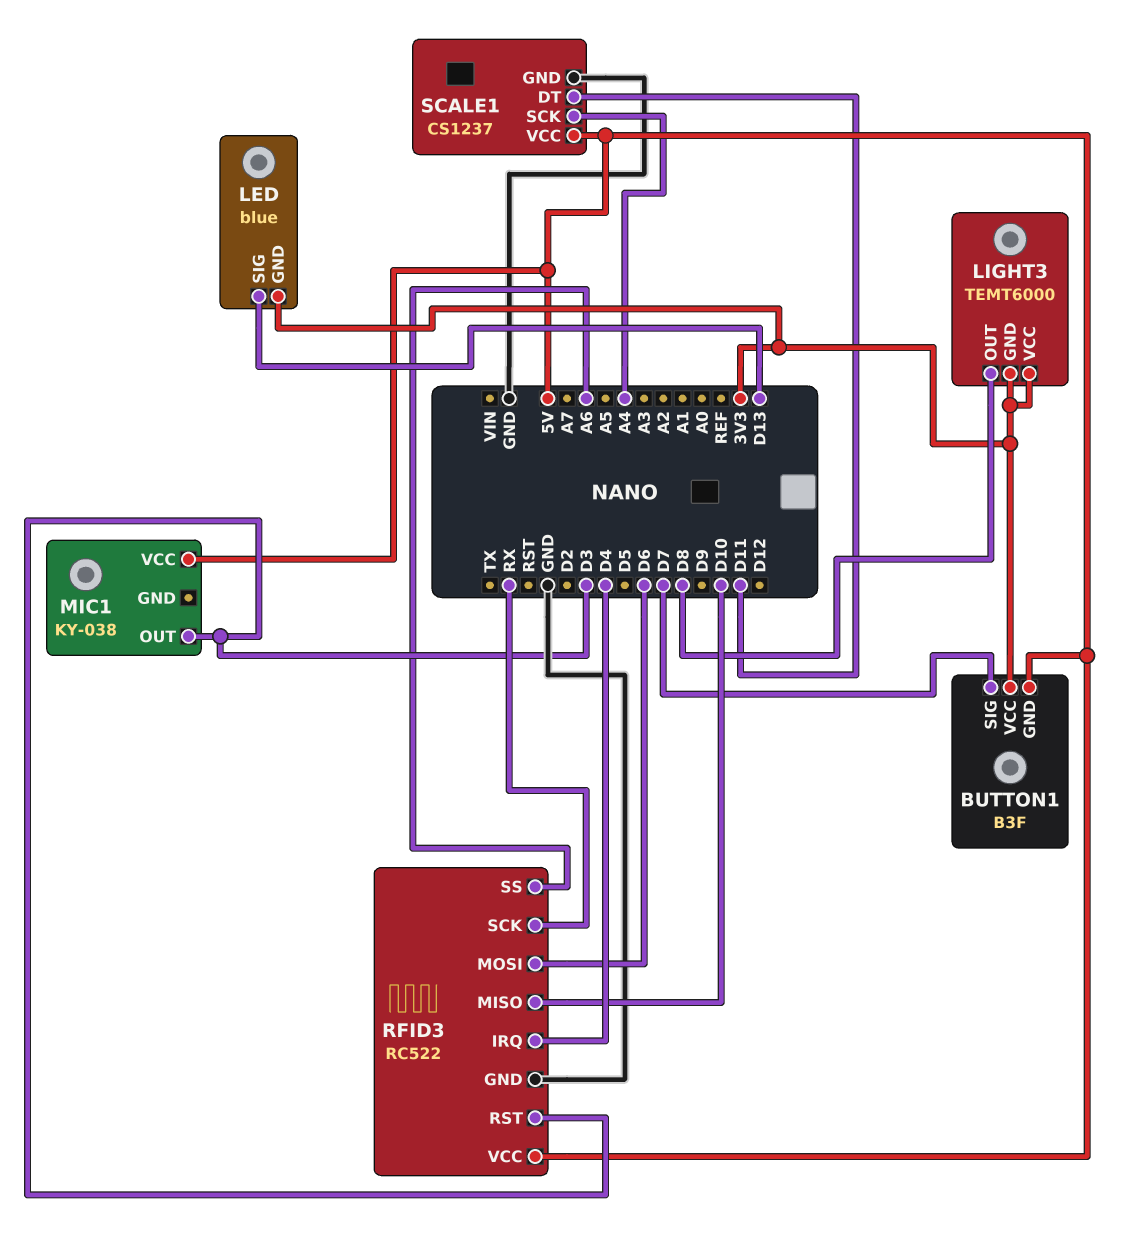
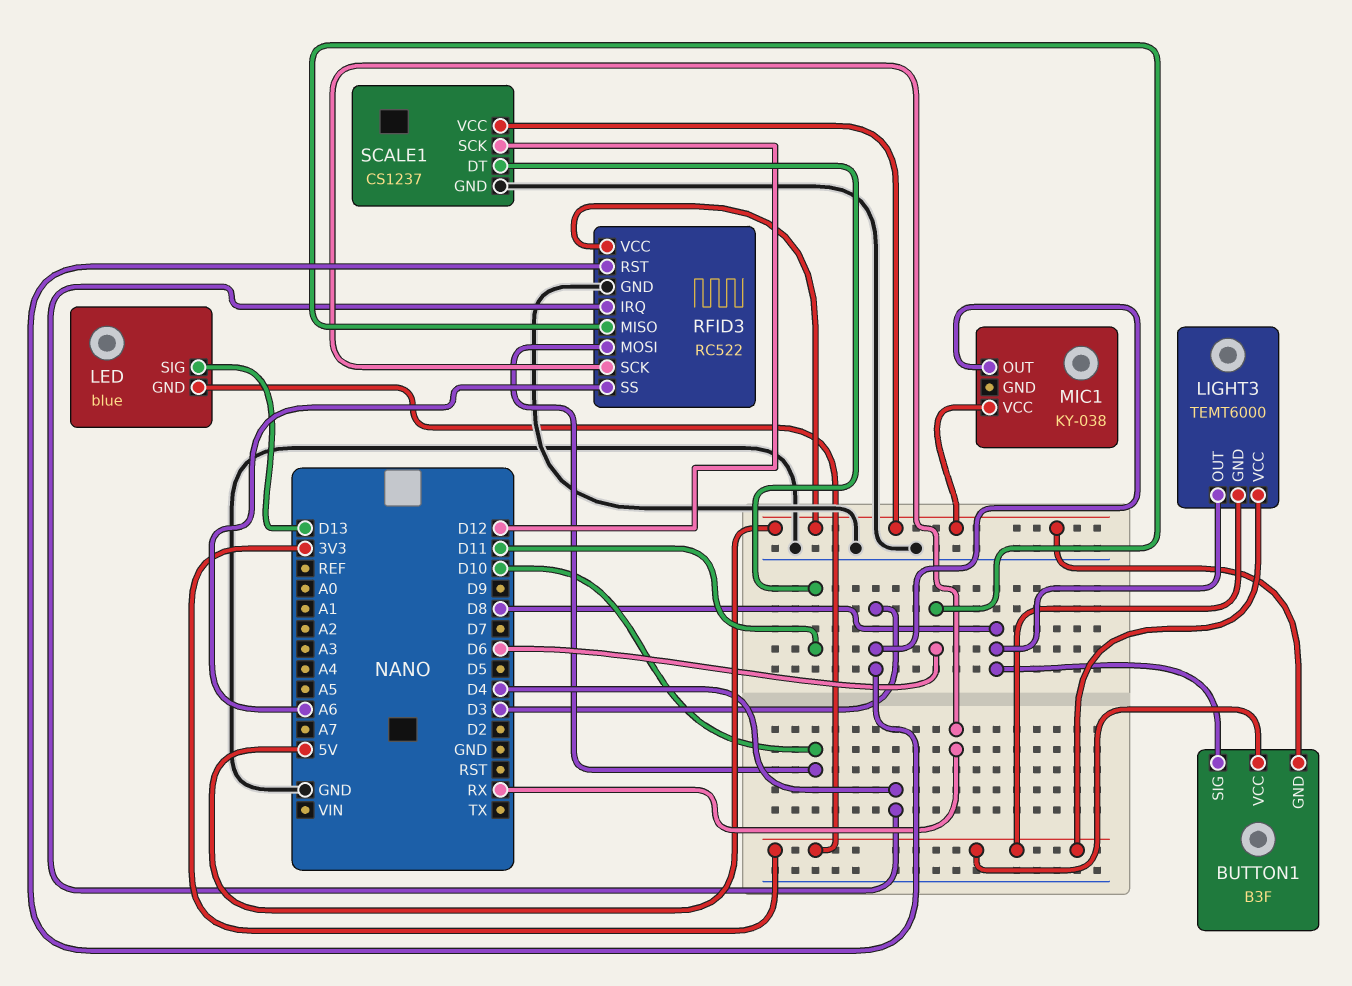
BUTTON1 pin SIG: D7 -> D8
RFID3 pin MISO: D10 -> D6
RFID3 pin MOSI: D6 -> D10
SCALE1 pin SCK: A4 -> D12

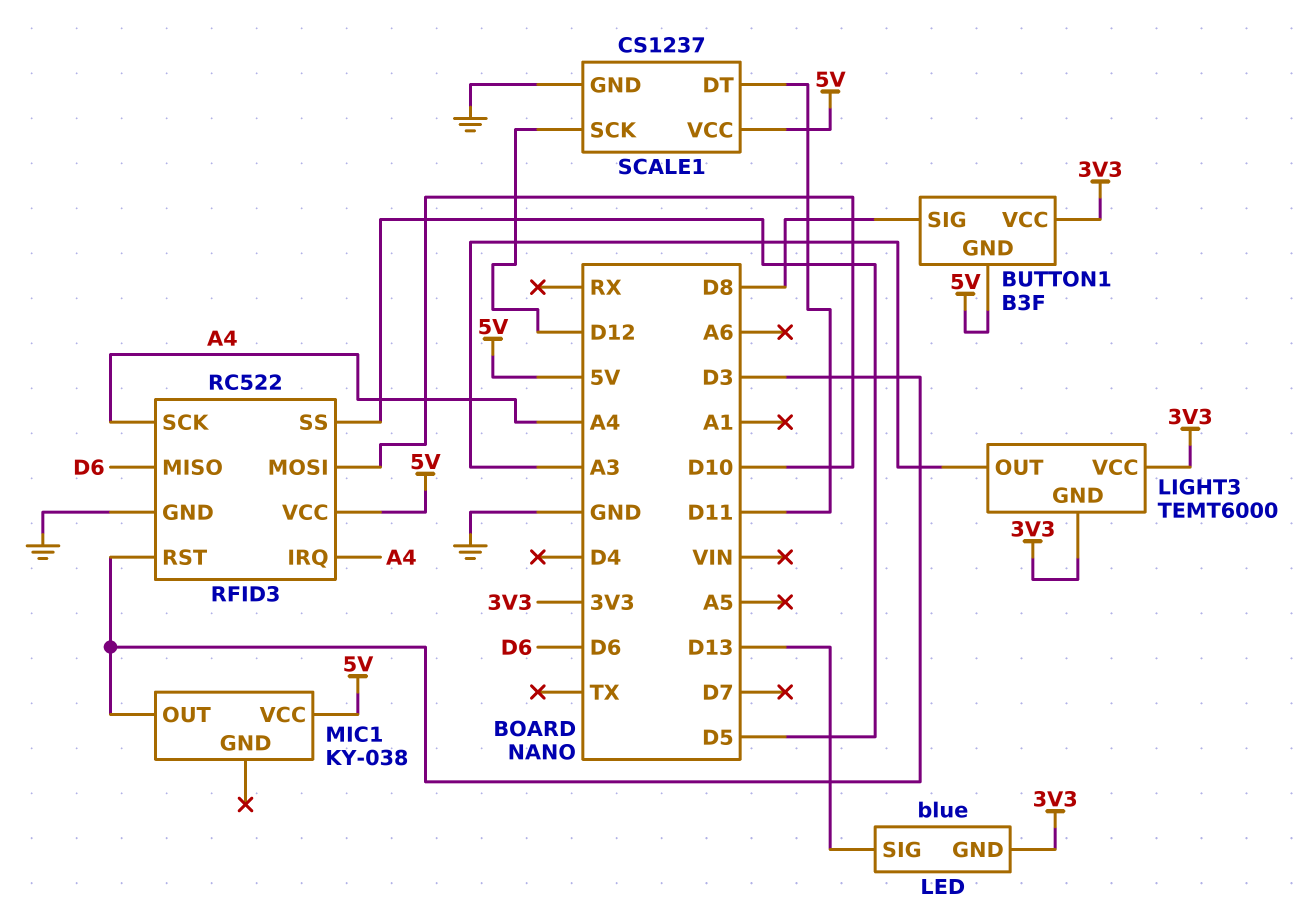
LIGHT3 pin OUT: D8 -> A3
RFID3 pin IRQ: D4 -> A4
RFID3 pin SCK: RX -> A4
RFID3 pin SS: A6 -> D5

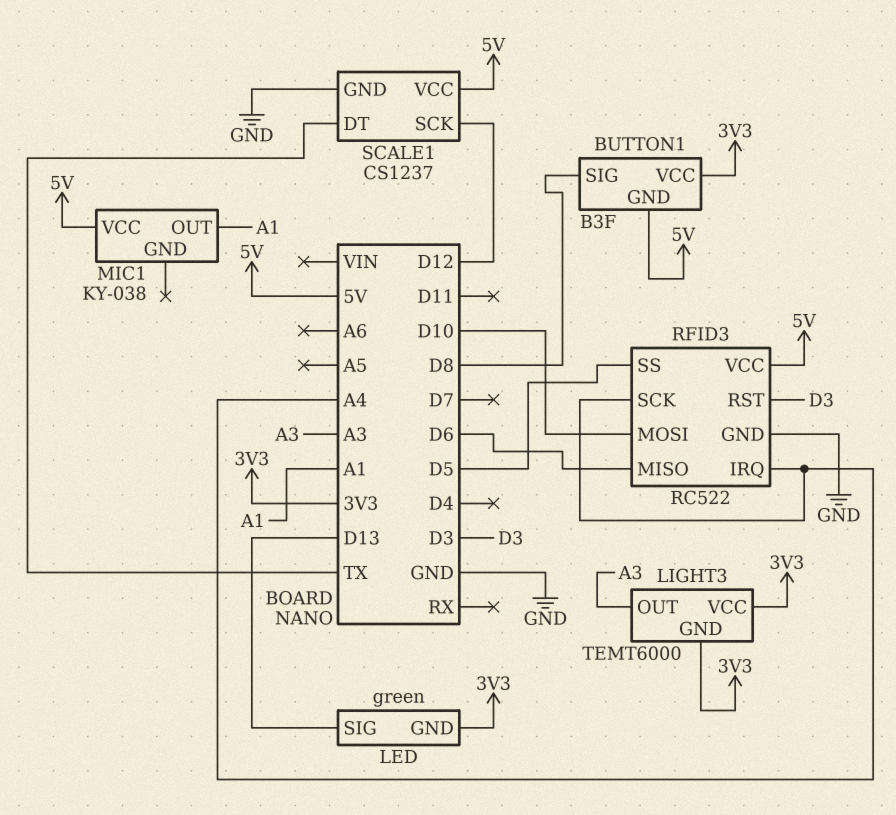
LED: blue -> green
MIC1 pin OUT: D3 -> A1
SCALE1 pin DT: D11 -> TX

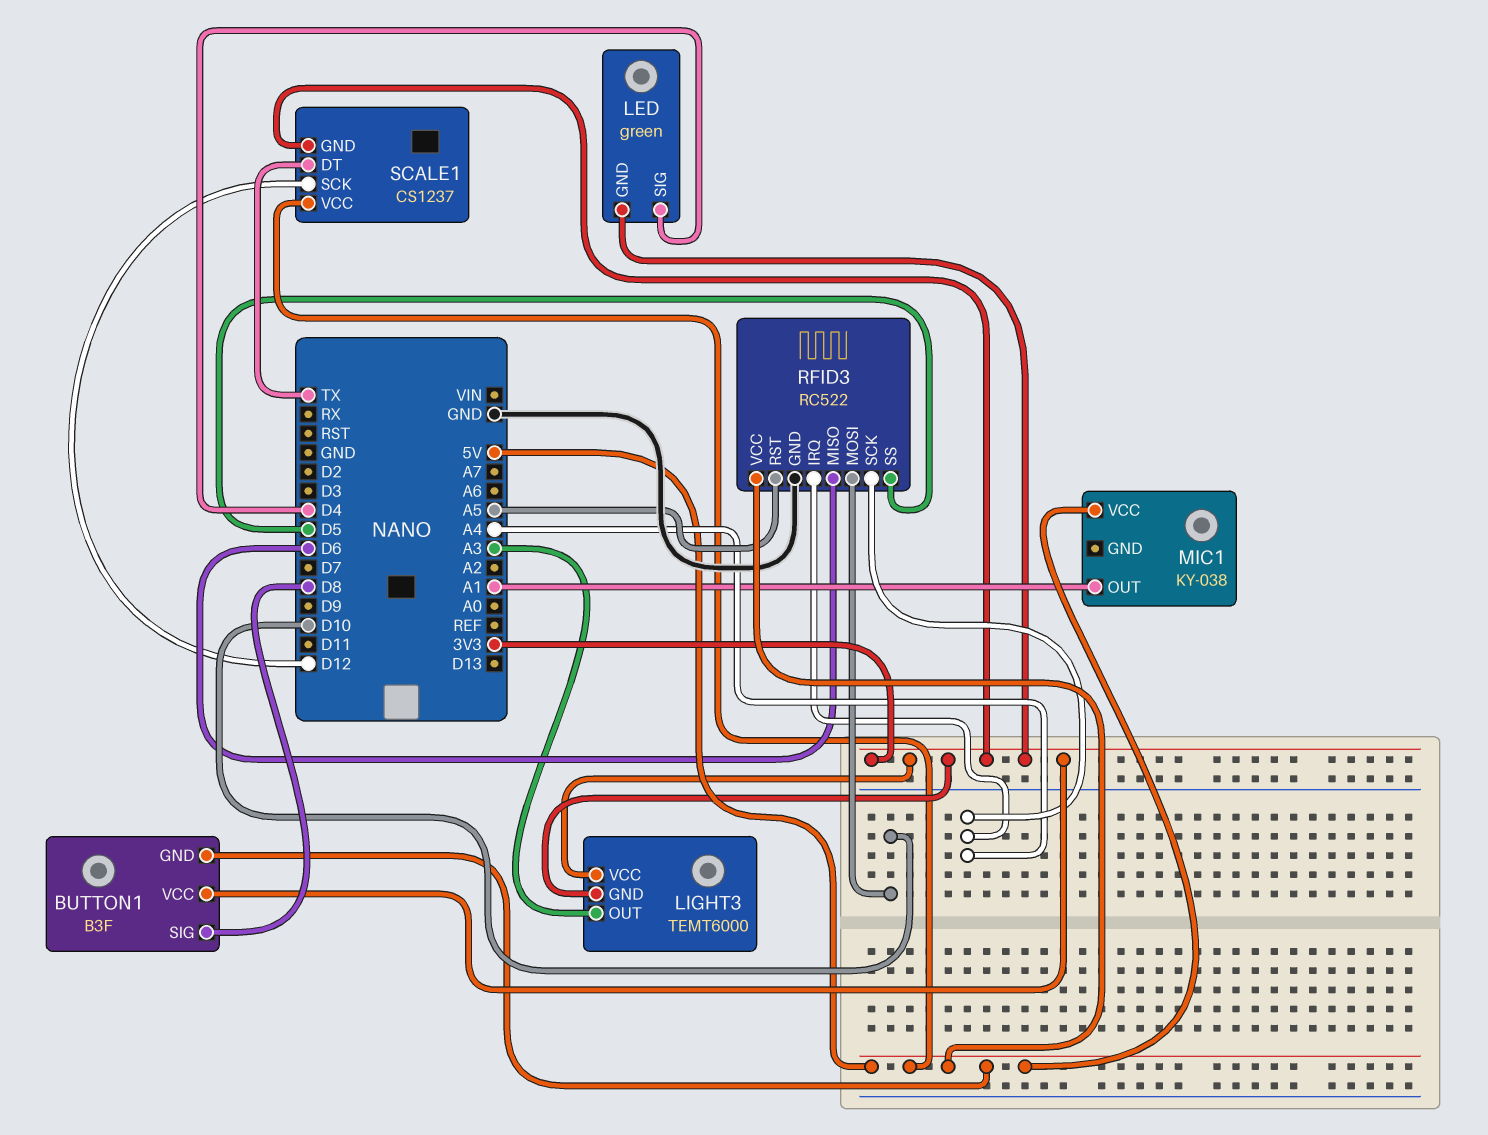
LED pin SIG: D13 -> D4
RFID3 pin RST: D3 -> A5
SCALE1 pin GND: GND -> 3V3

